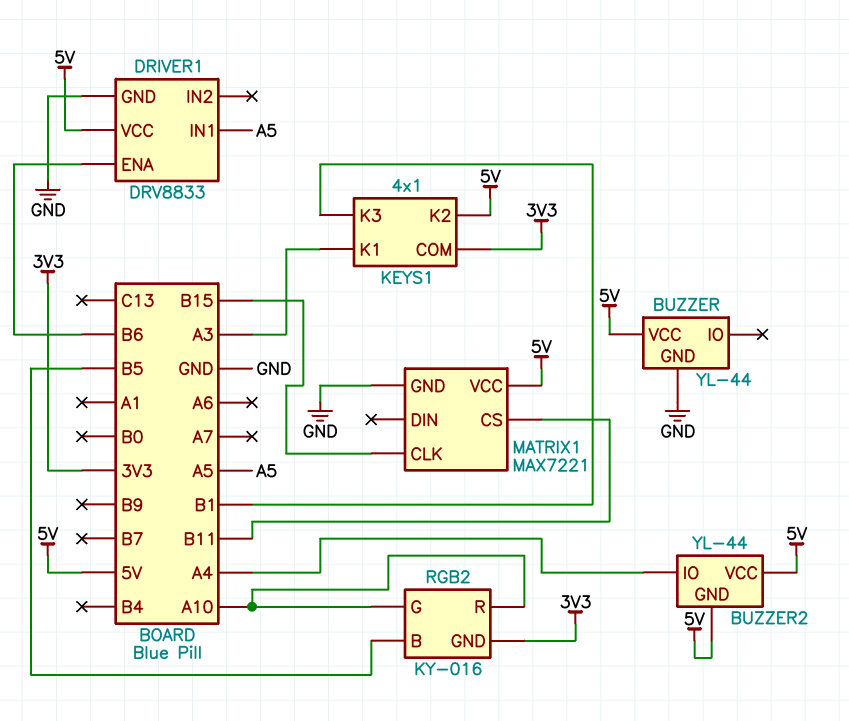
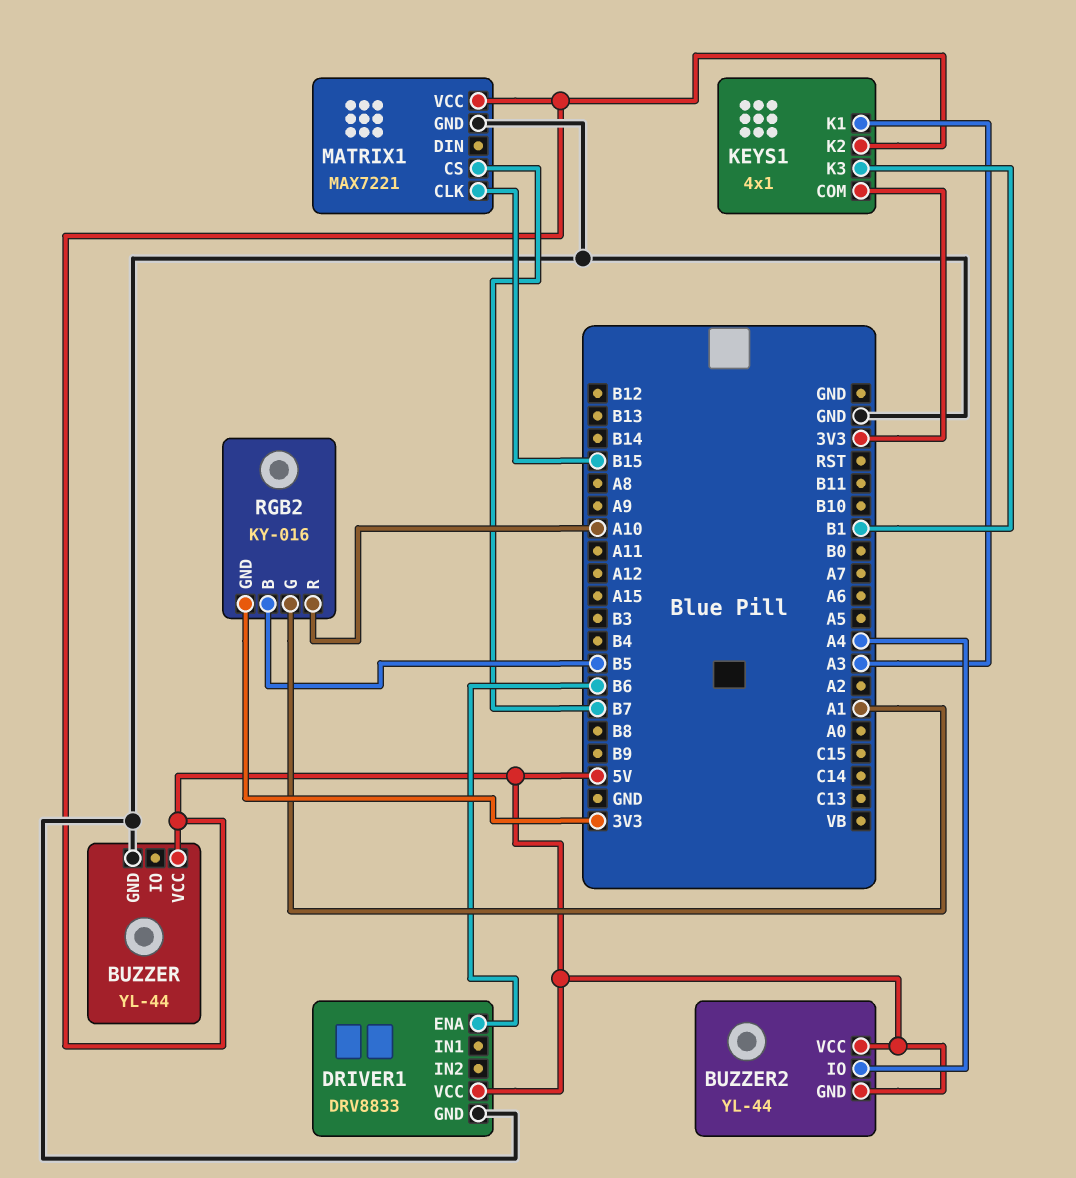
DRIVER1 pin IN1: A5 -> none
MATRIX1 pin CS: B11 -> B7
RGB2 pin G: A10 -> A1

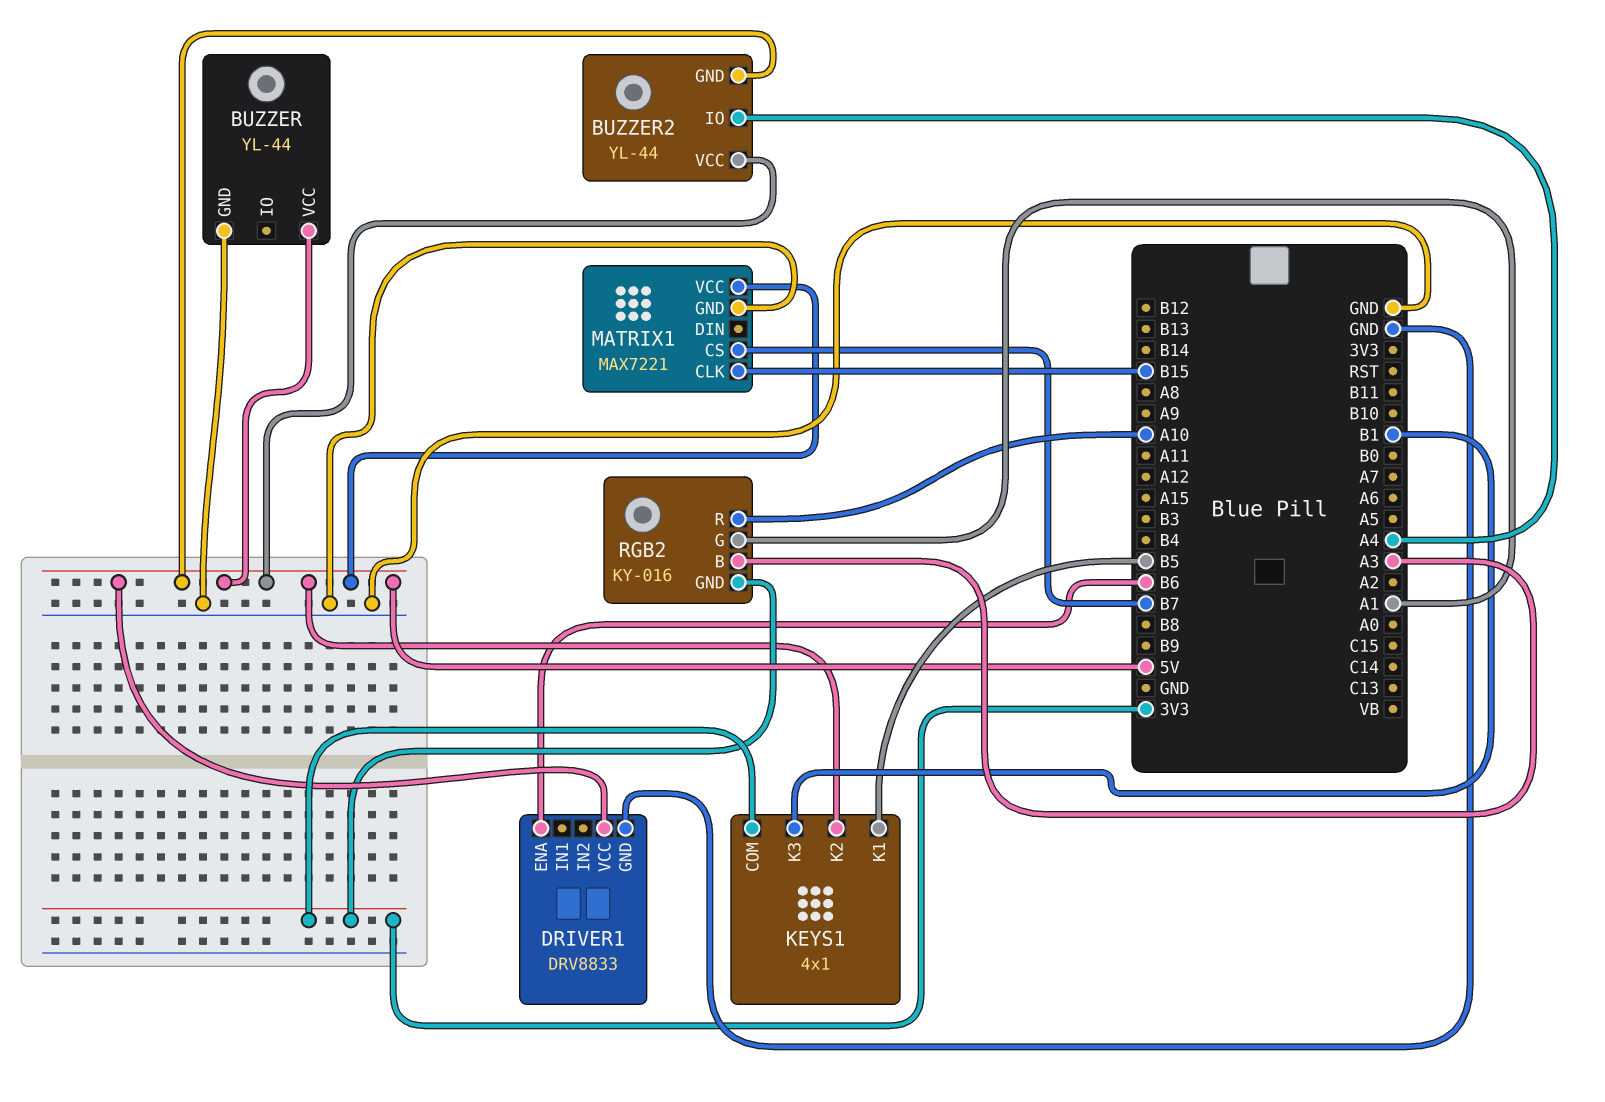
KEYS1 pin K1: A3 -> B5
RGB2 pin B: B5 -> A3

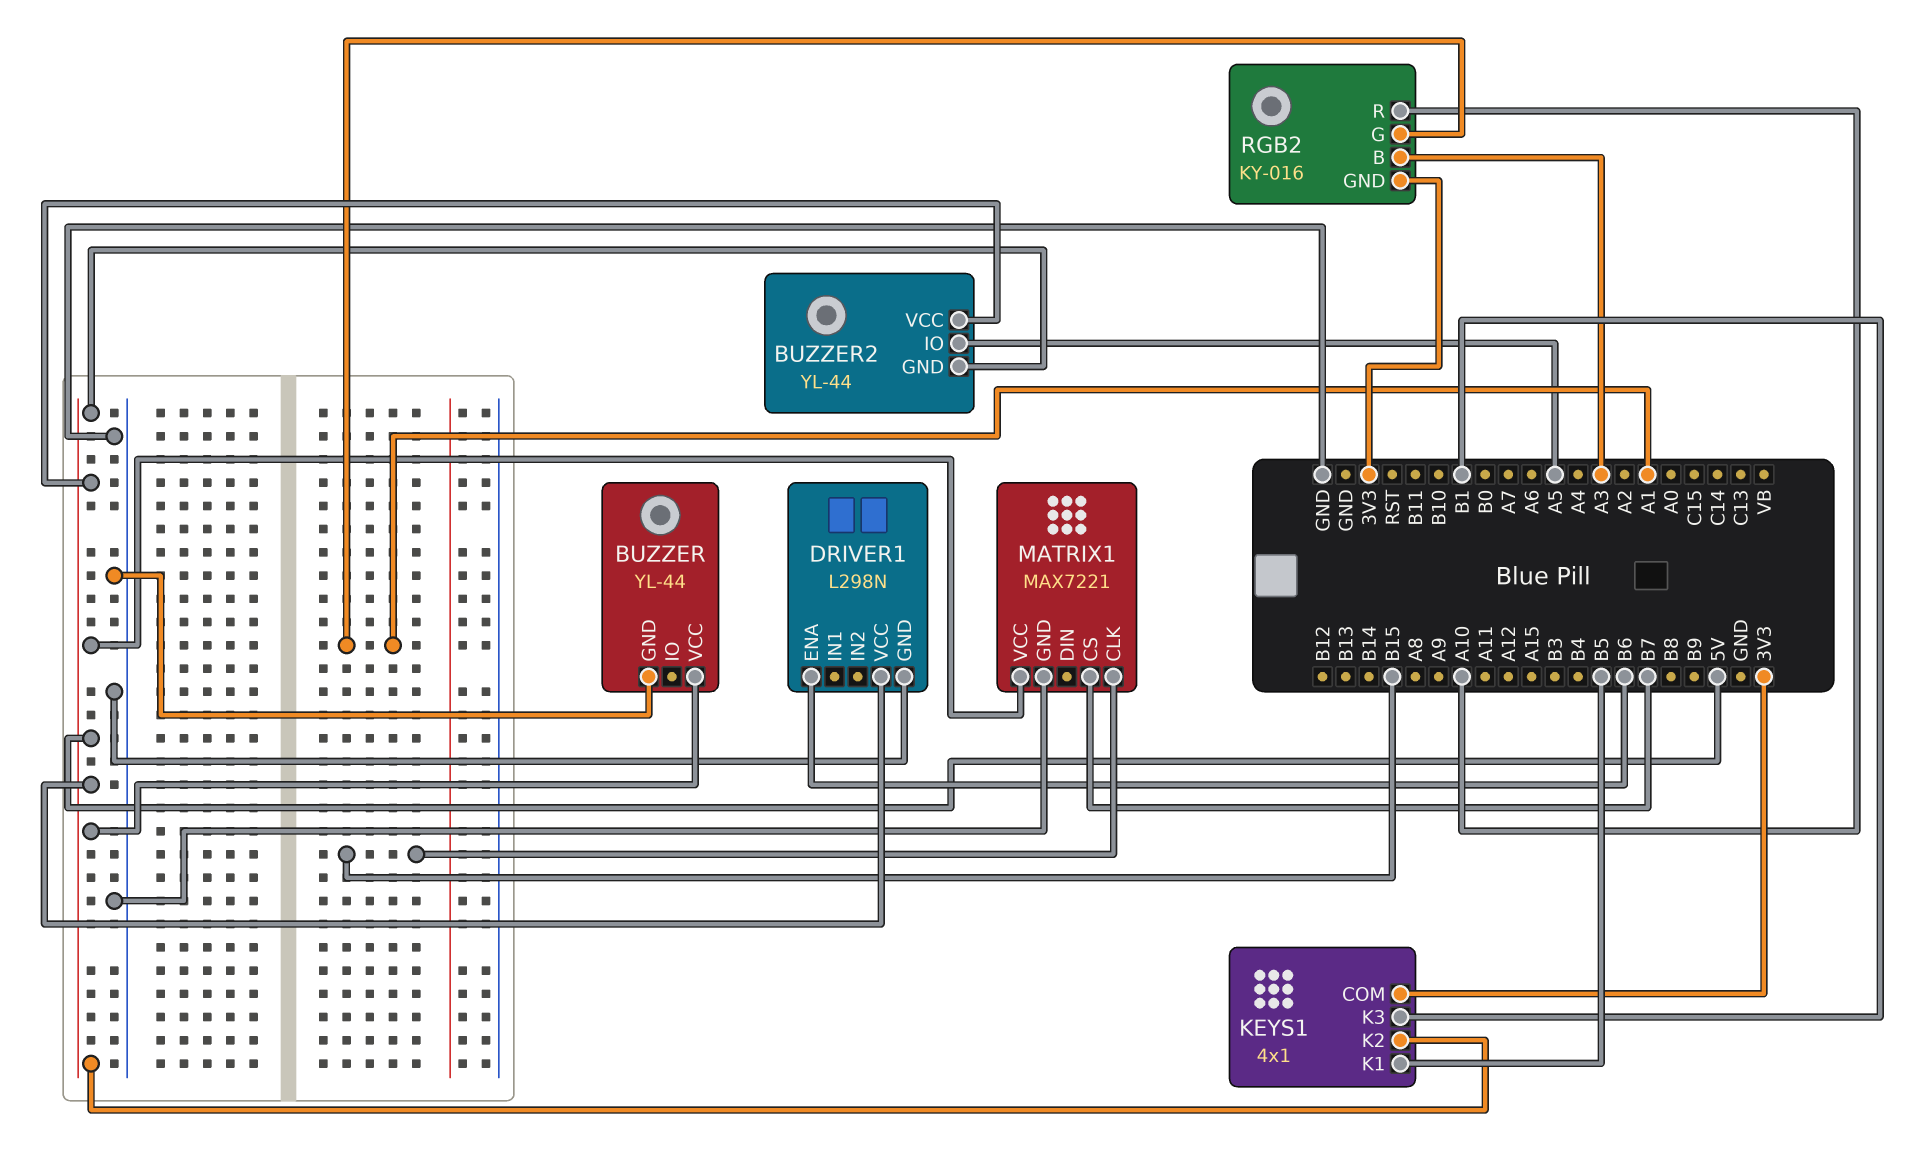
BUZZER2 pin IO: A4 -> A5
DRIVER1: DRV8833 -> L298N

